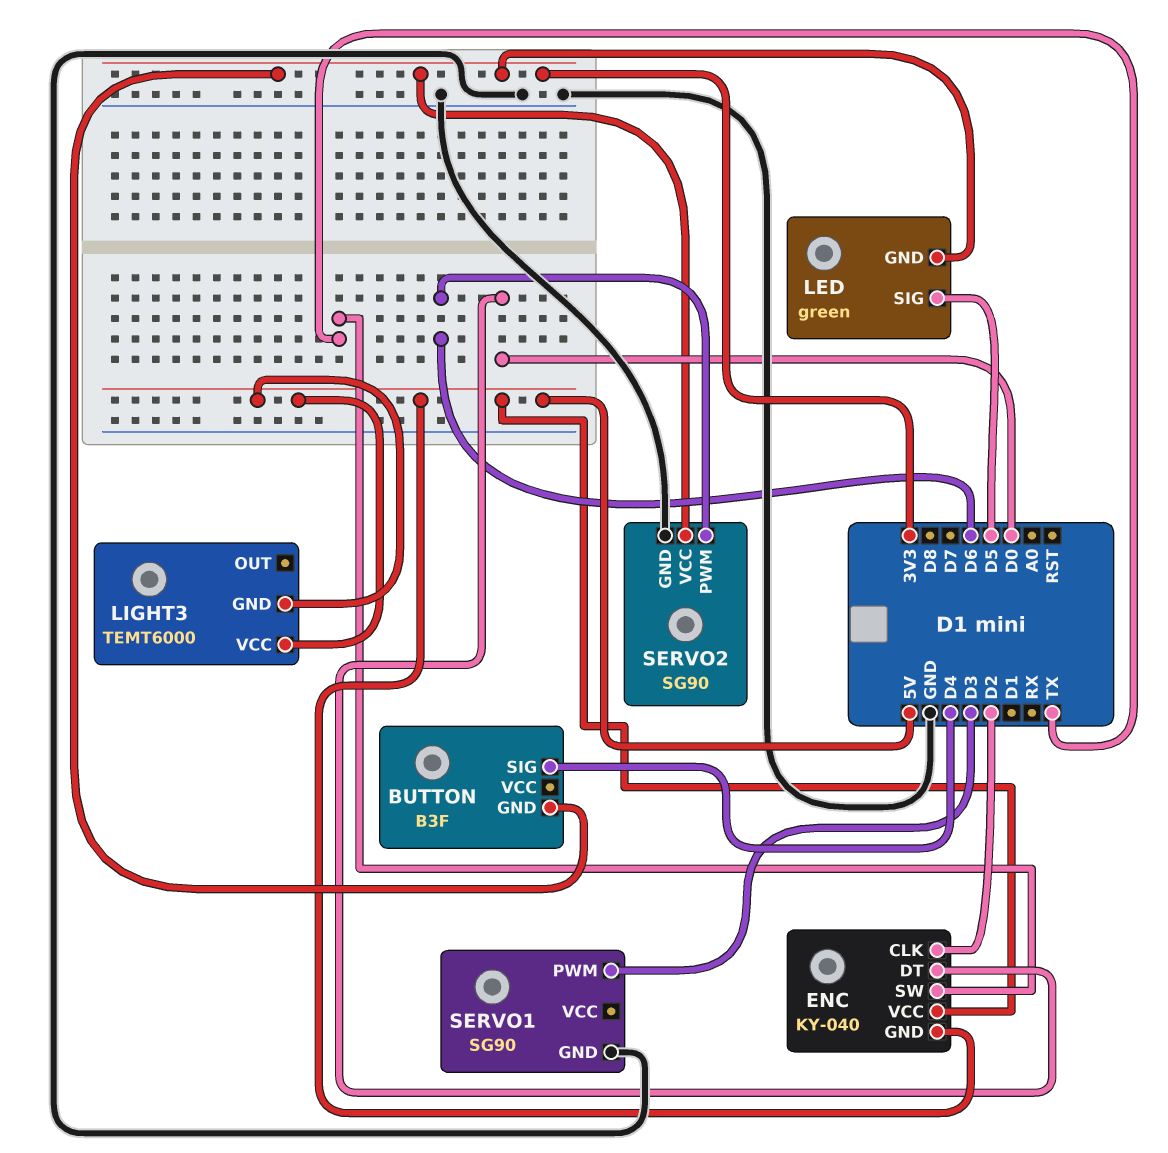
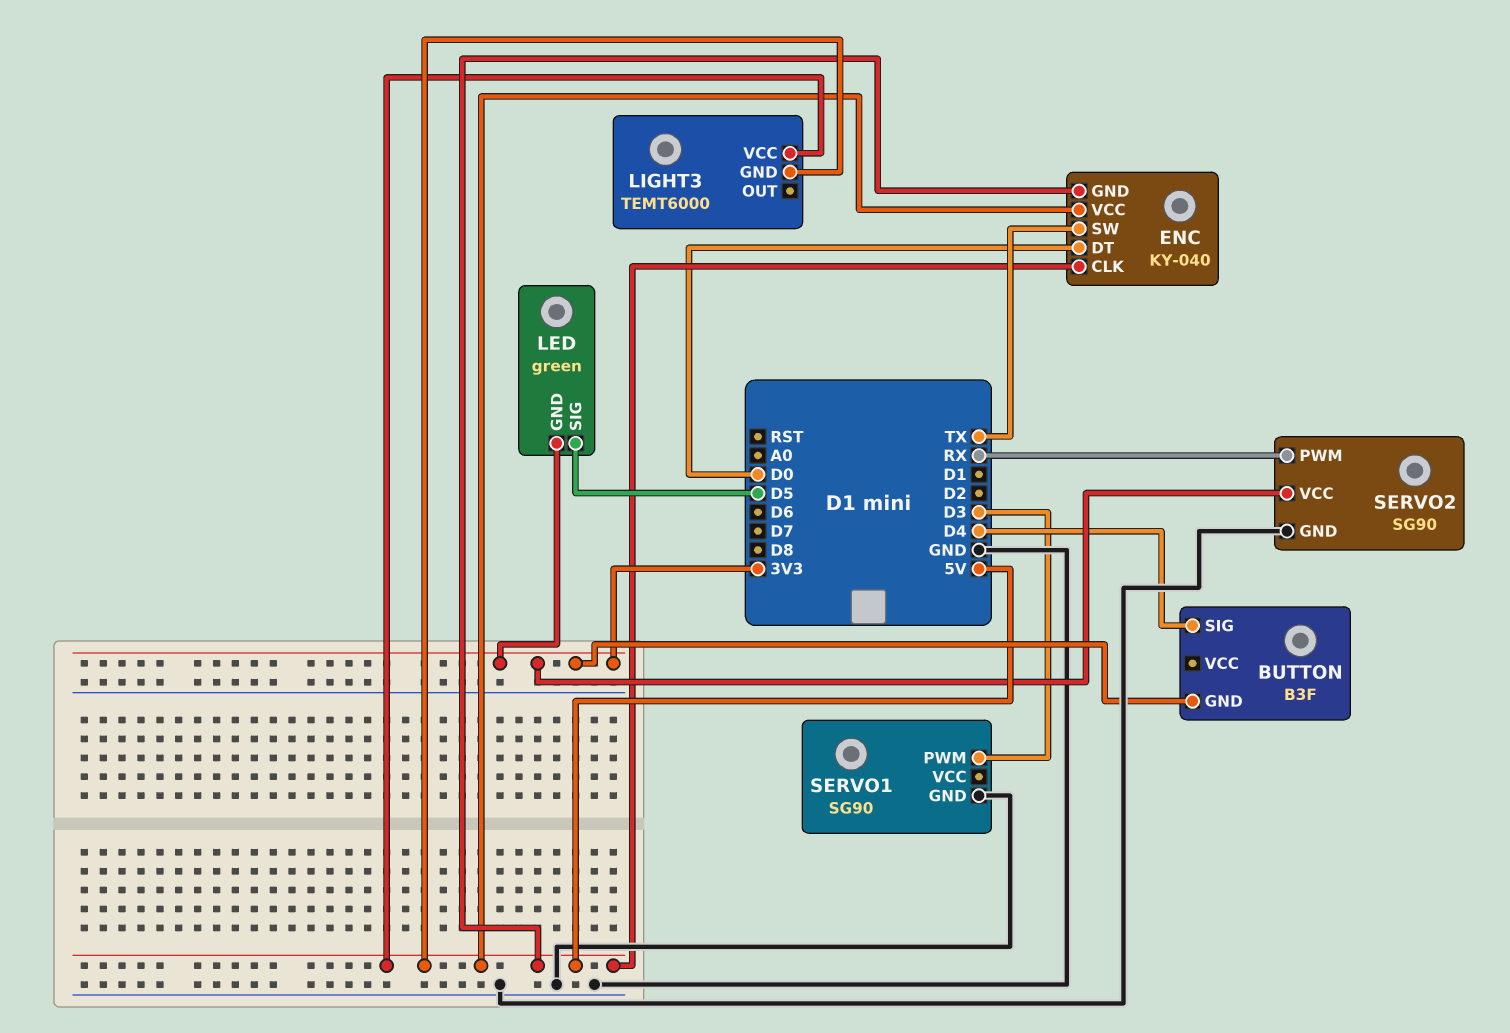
ENC pin CLK: D2 -> 5V
SERVO2 pin PWM: D6 -> RX

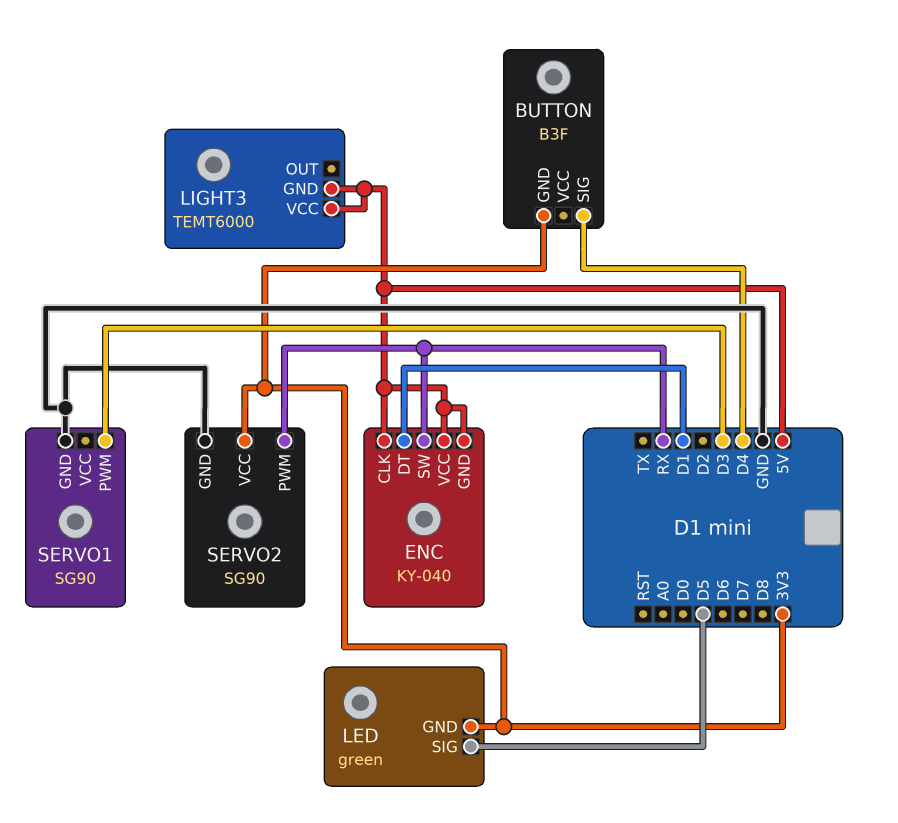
ENC pin DT: D0 -> D1
ENC pin SW: TX -> RX

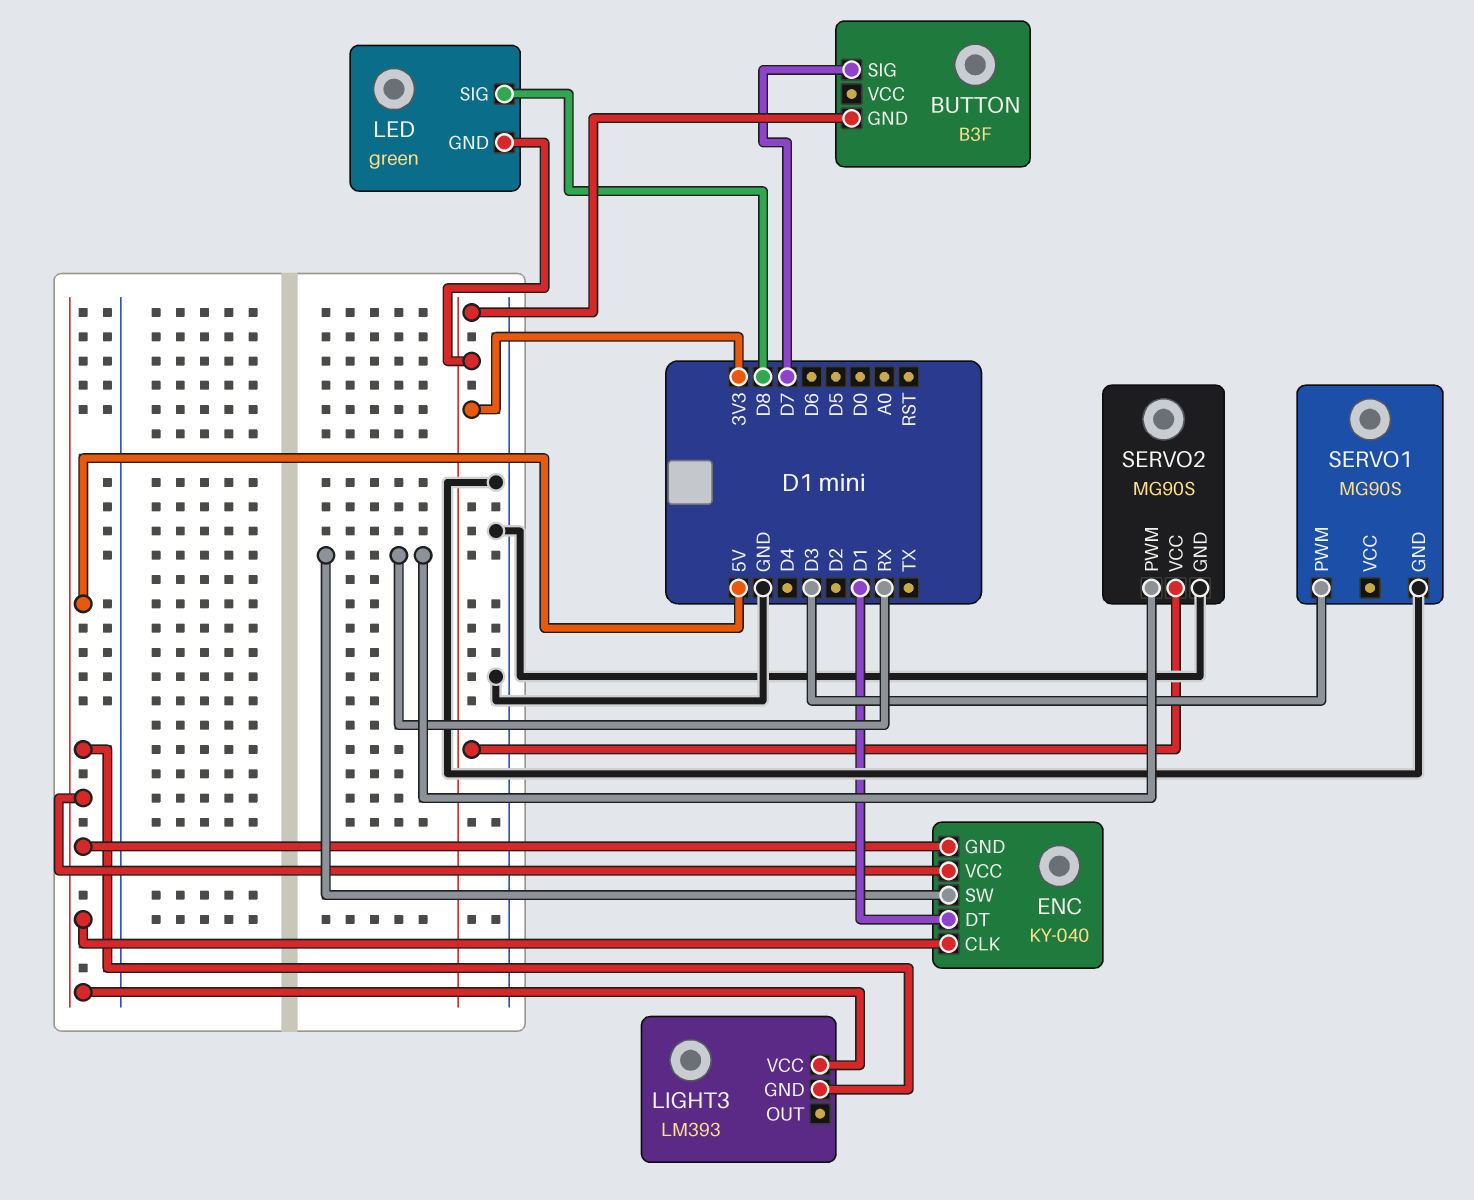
BUTTON pin SIG: D4 -> D7
LED pin SIG: D5 -> D8
LIGHT3: TEMT6000 -> LM393
SERVO1: SG90 -> MG90S
SERVO2: SG90 -> MG90S

